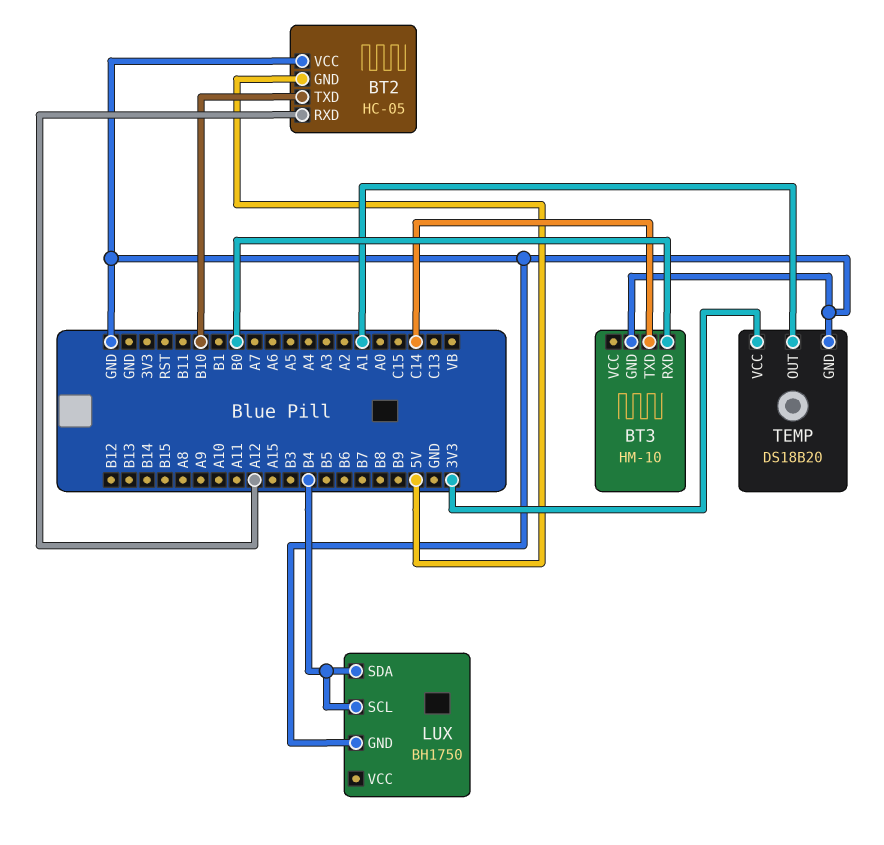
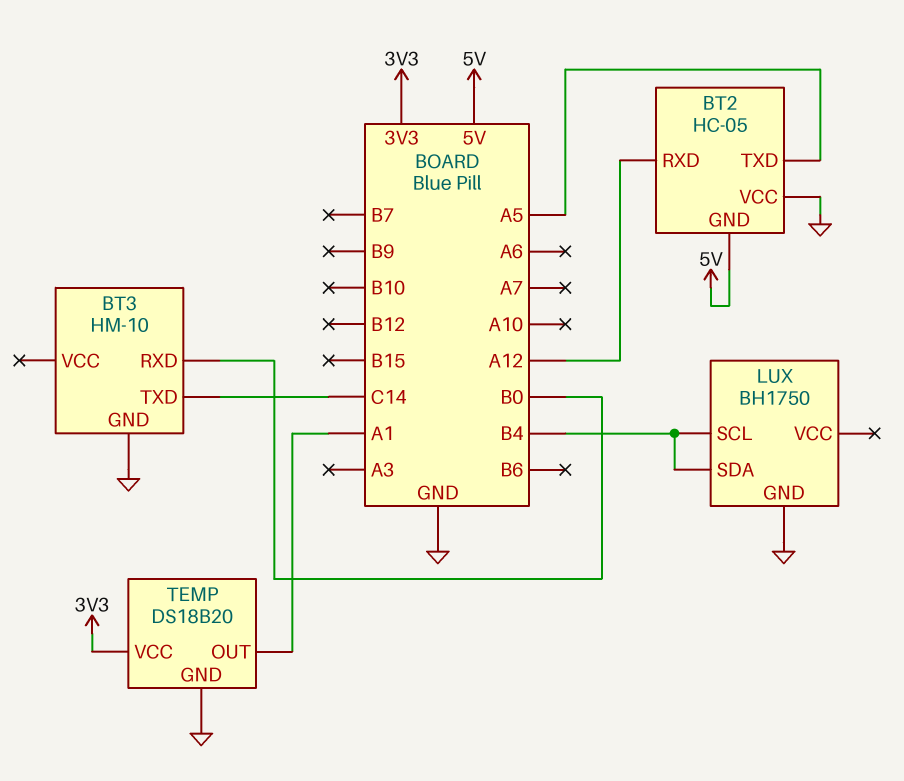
BT2 pin TXD: B10 -> A5

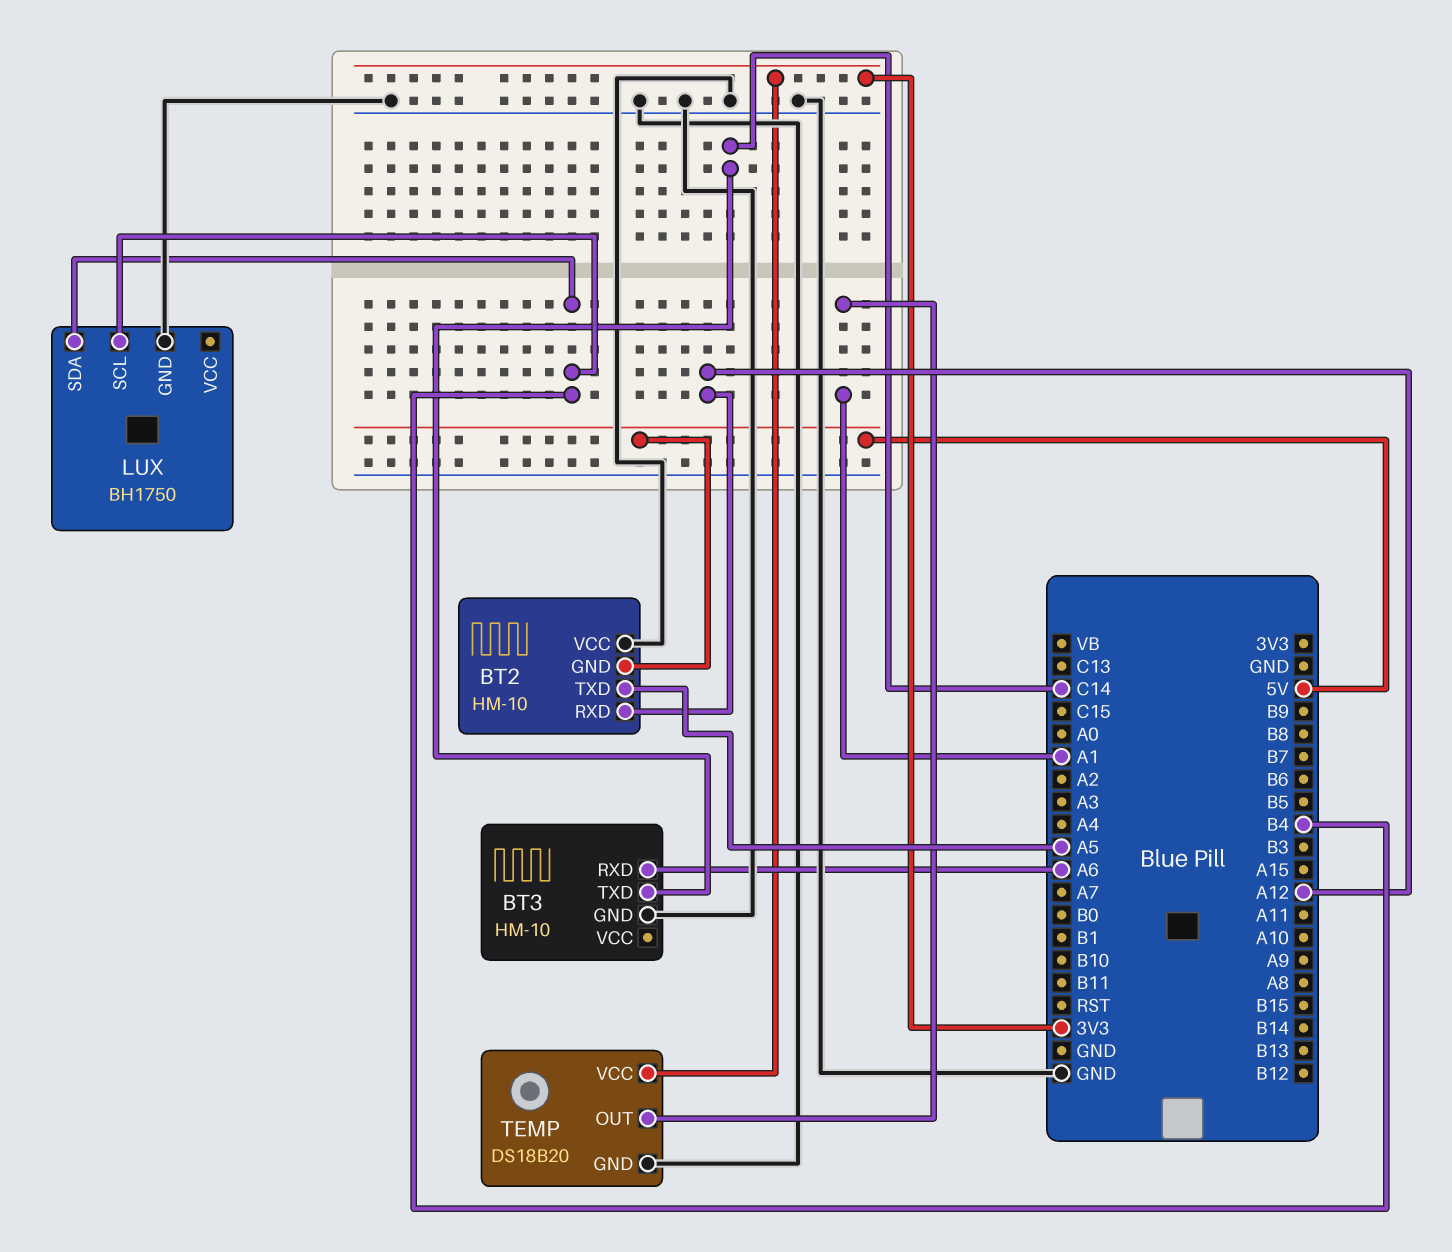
BT2: HC-05 -> HM-10
BT3 pin RXD: B0 -> A6

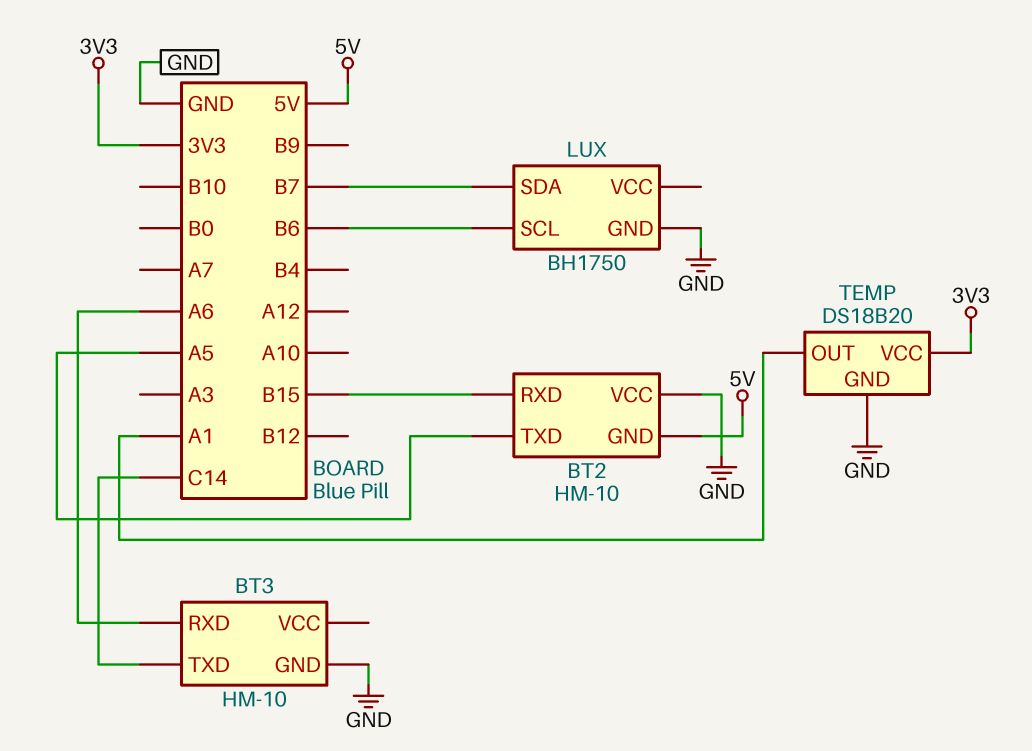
BT2 pin RXD: A12 -> B15
LUX pin SCL: B4 -> B6
LUX pin SDA: B4 -> B7

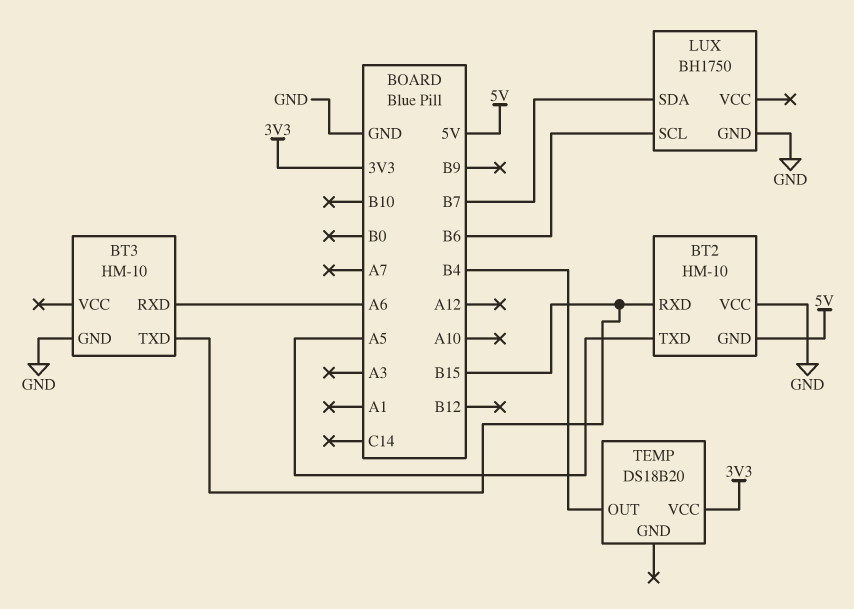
BT3 pin TXD: C14 -> B15
TEMP pin GND: GND -> none
TEMP pin OUT: A1 -> B4

